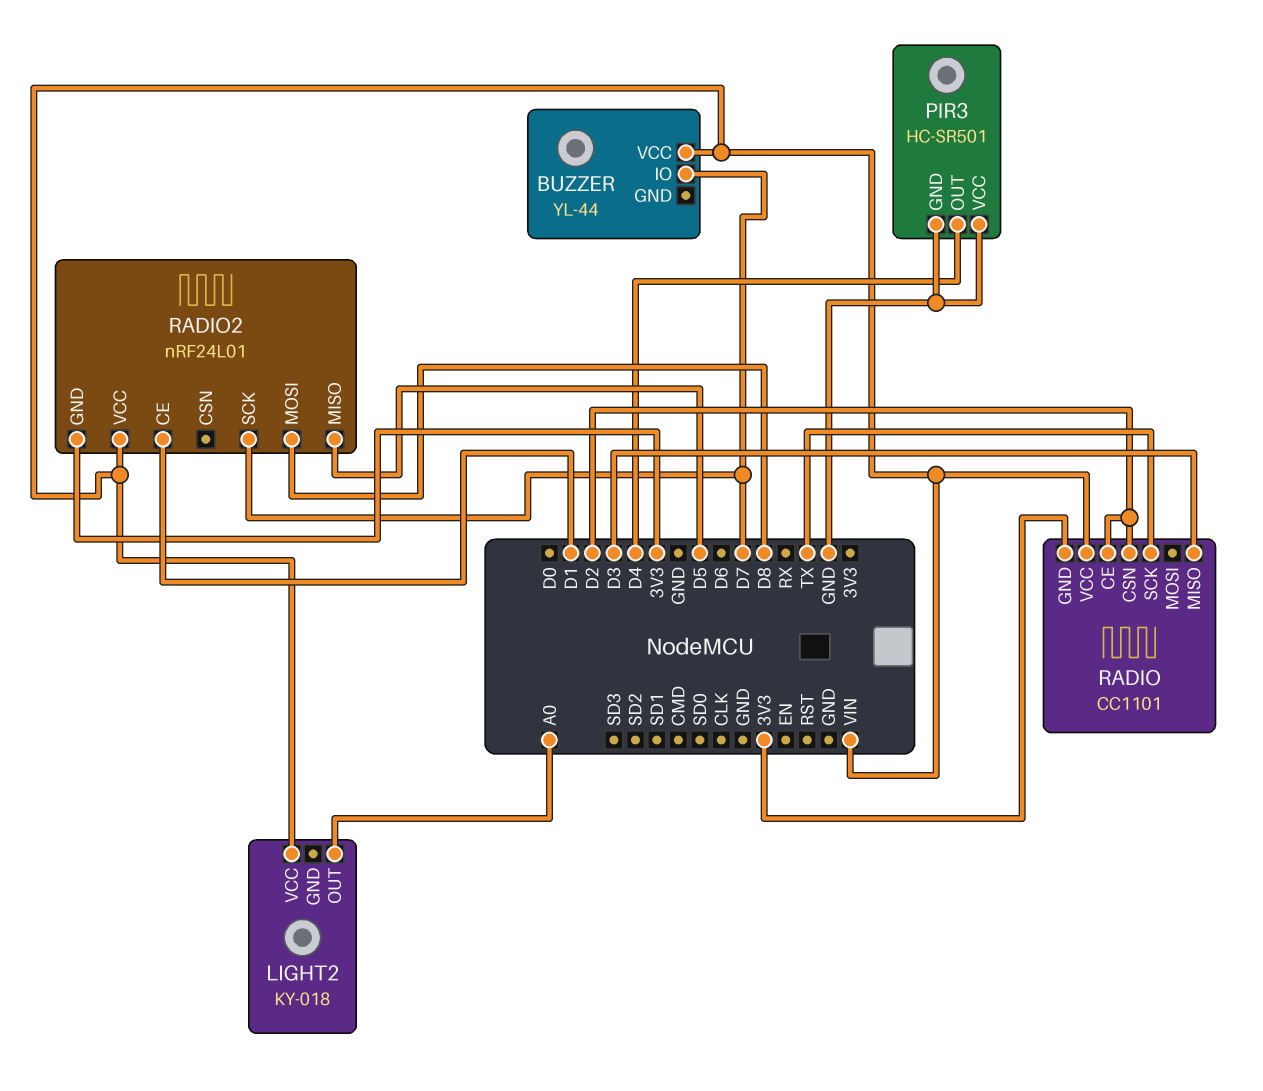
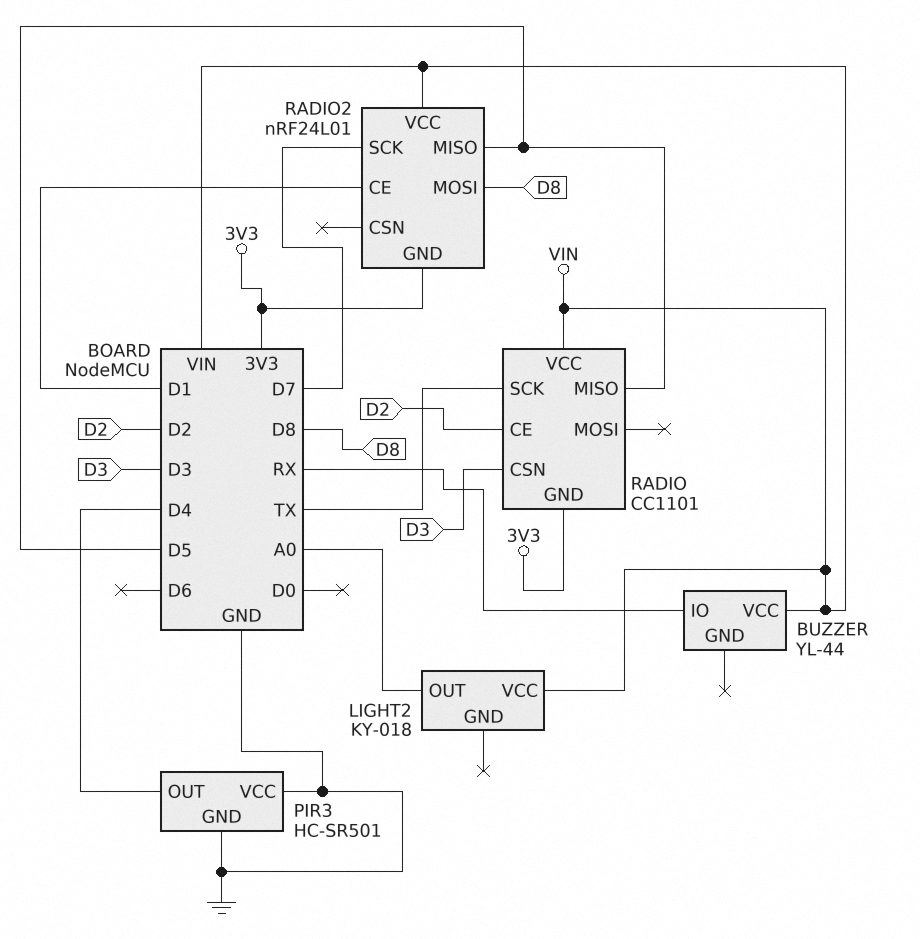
BUZZER pin IO: D7 -> RX
RADIO pin CSN: D2 -> D3
RADIO pin MISO: D3 -> D5

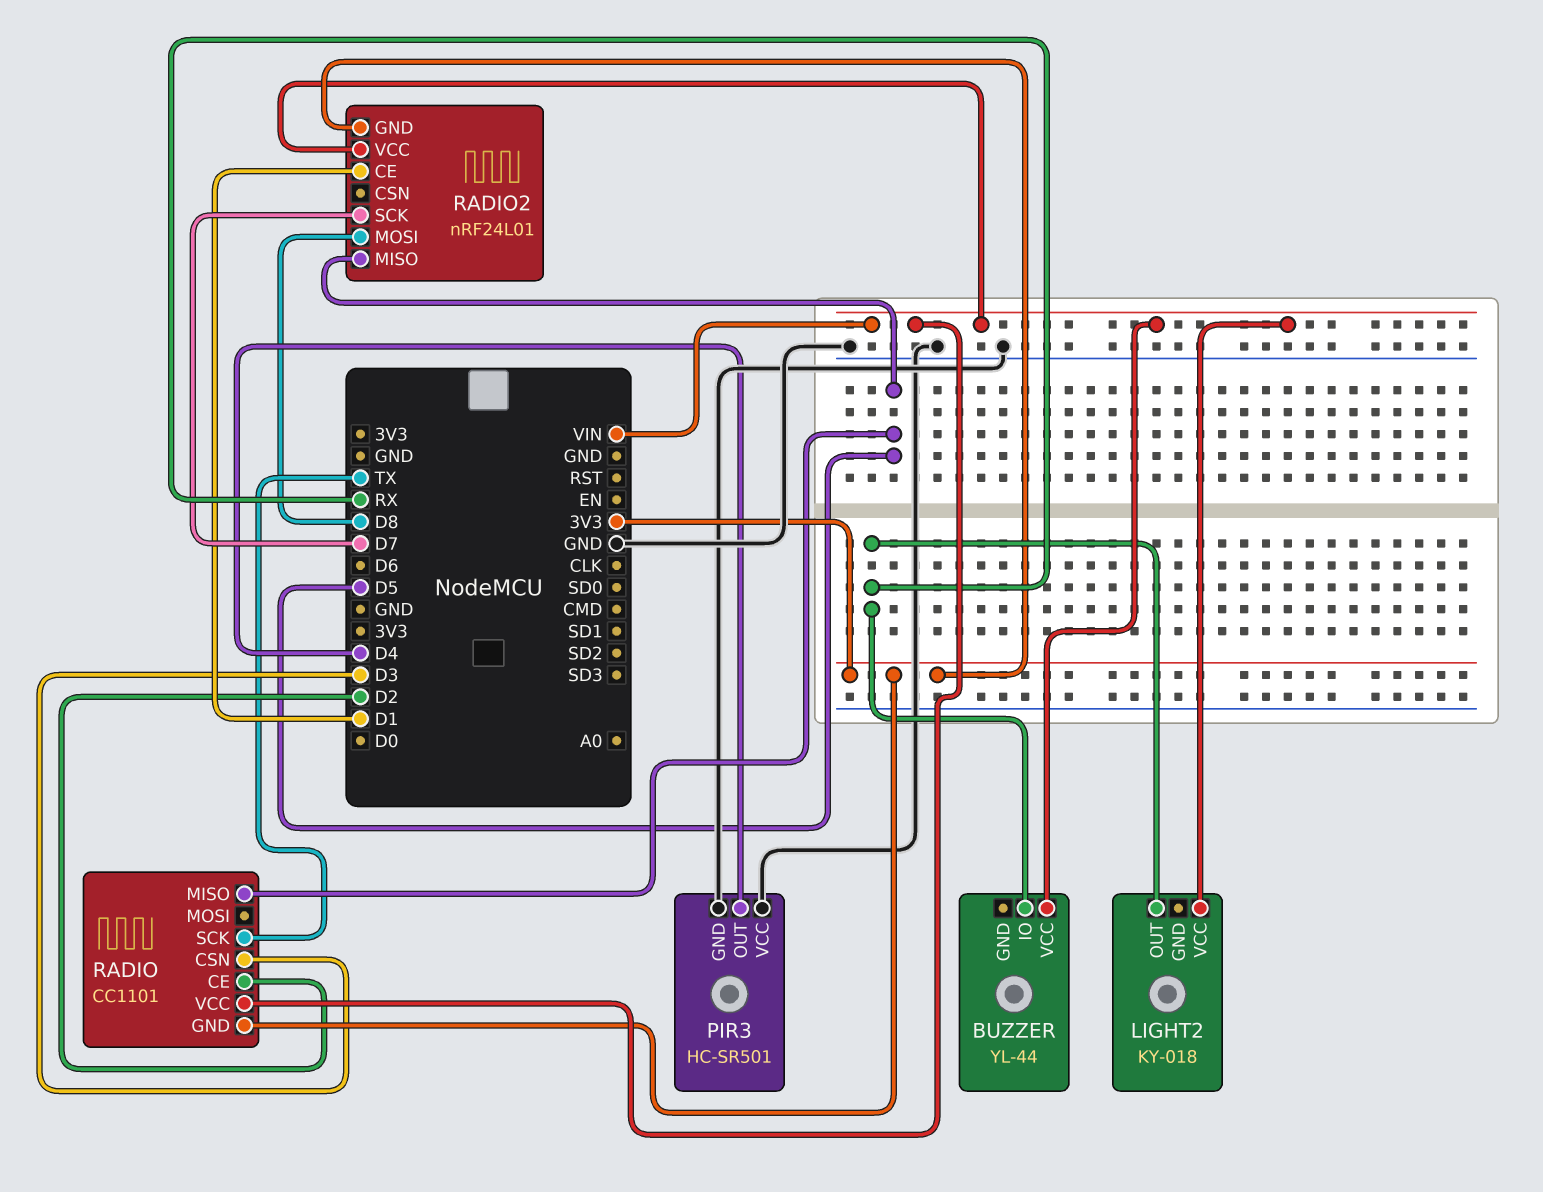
LIGHT2 pin OUT: A0 -> RX

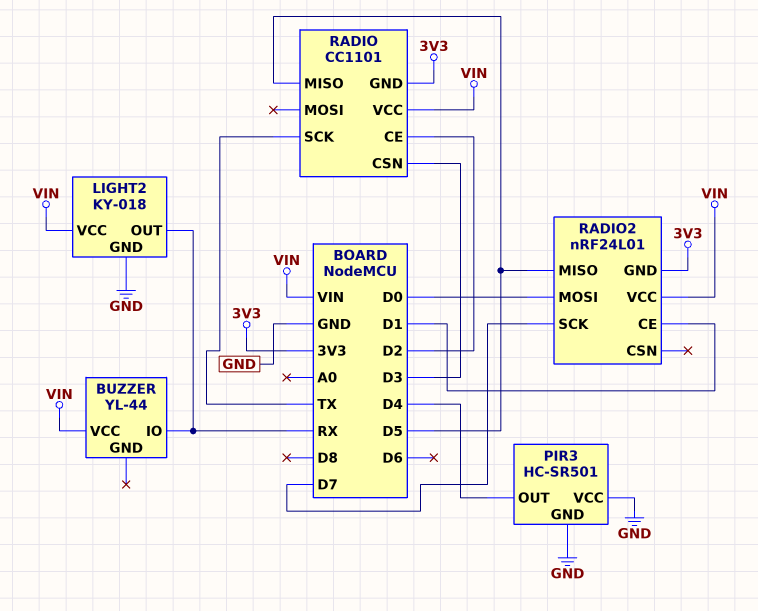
LIGHT2 pin GND: none -> GND
RADIO2 pin MOSI: D8 -> D0

